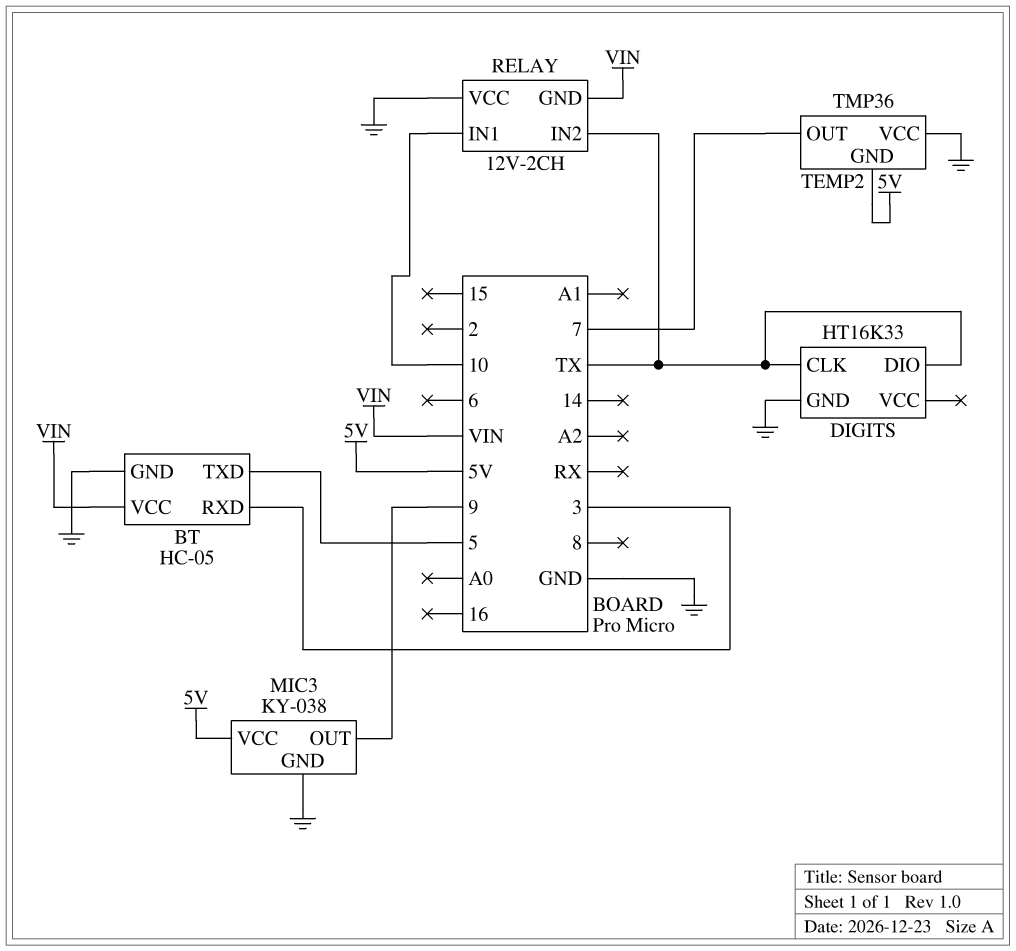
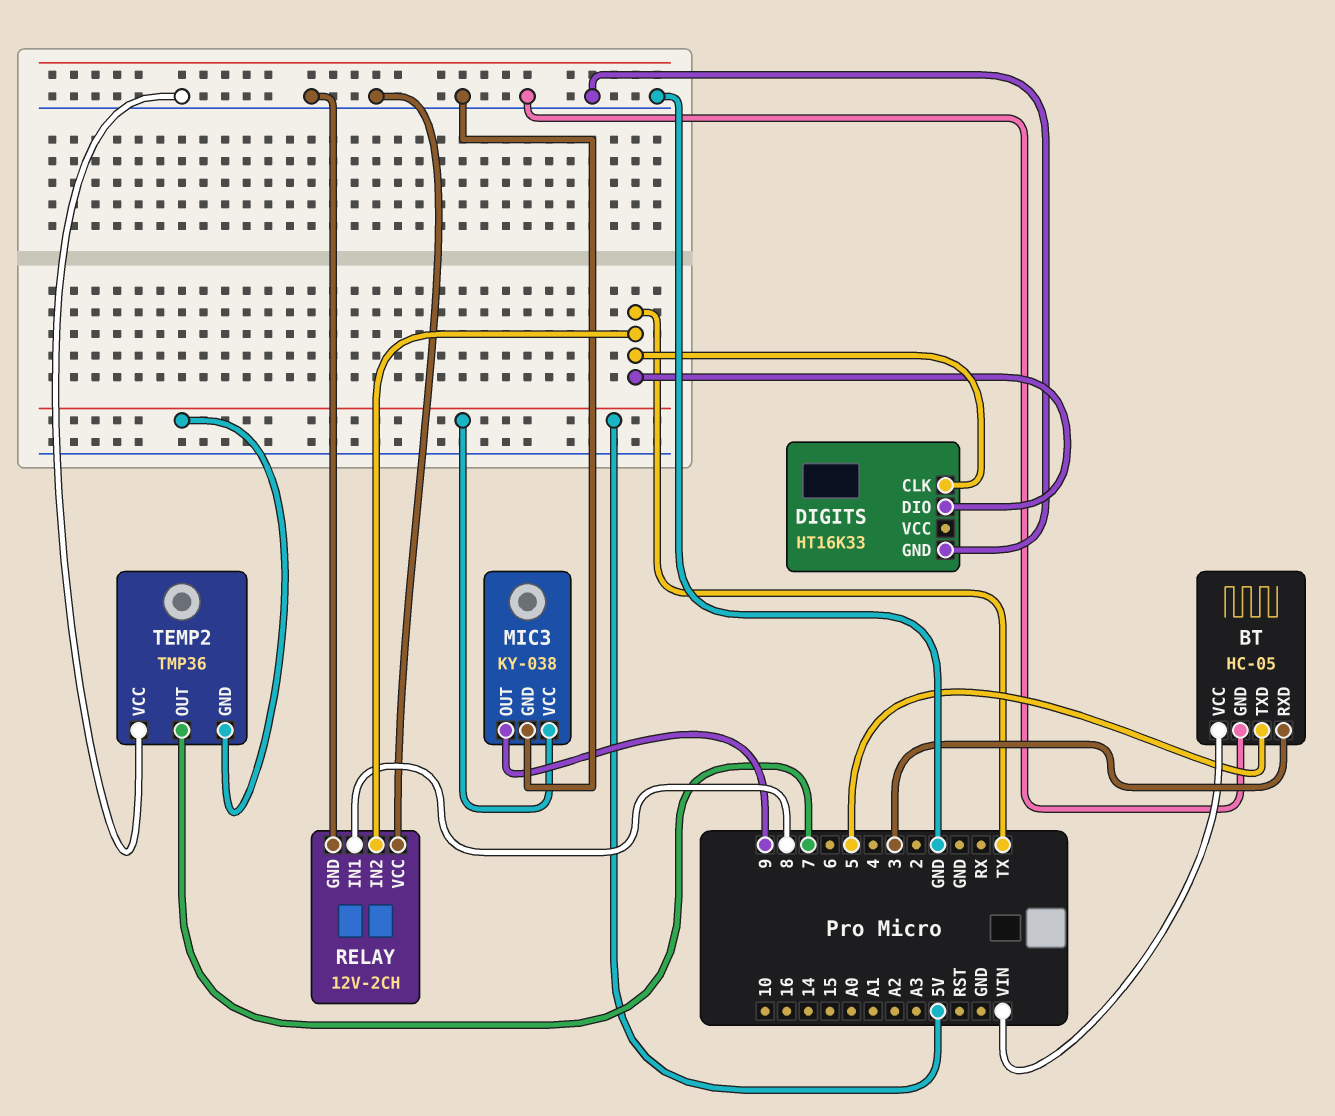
RELAY pin GND: VIN -> GND
RELAY pin IN1: 10 -> 8

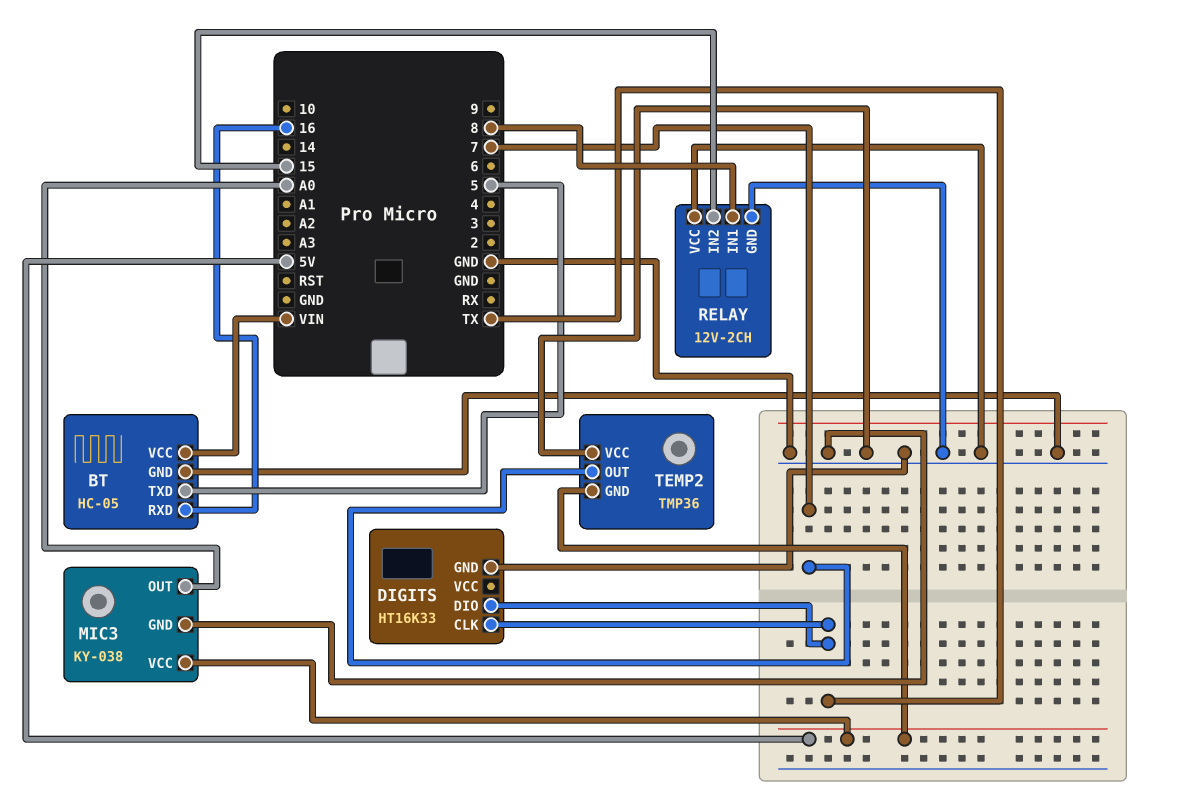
BT pin RXD: 3 -> 16
MIC3 pin OUT: 9 -> A0
RELAY pin IN2: TX -> 15

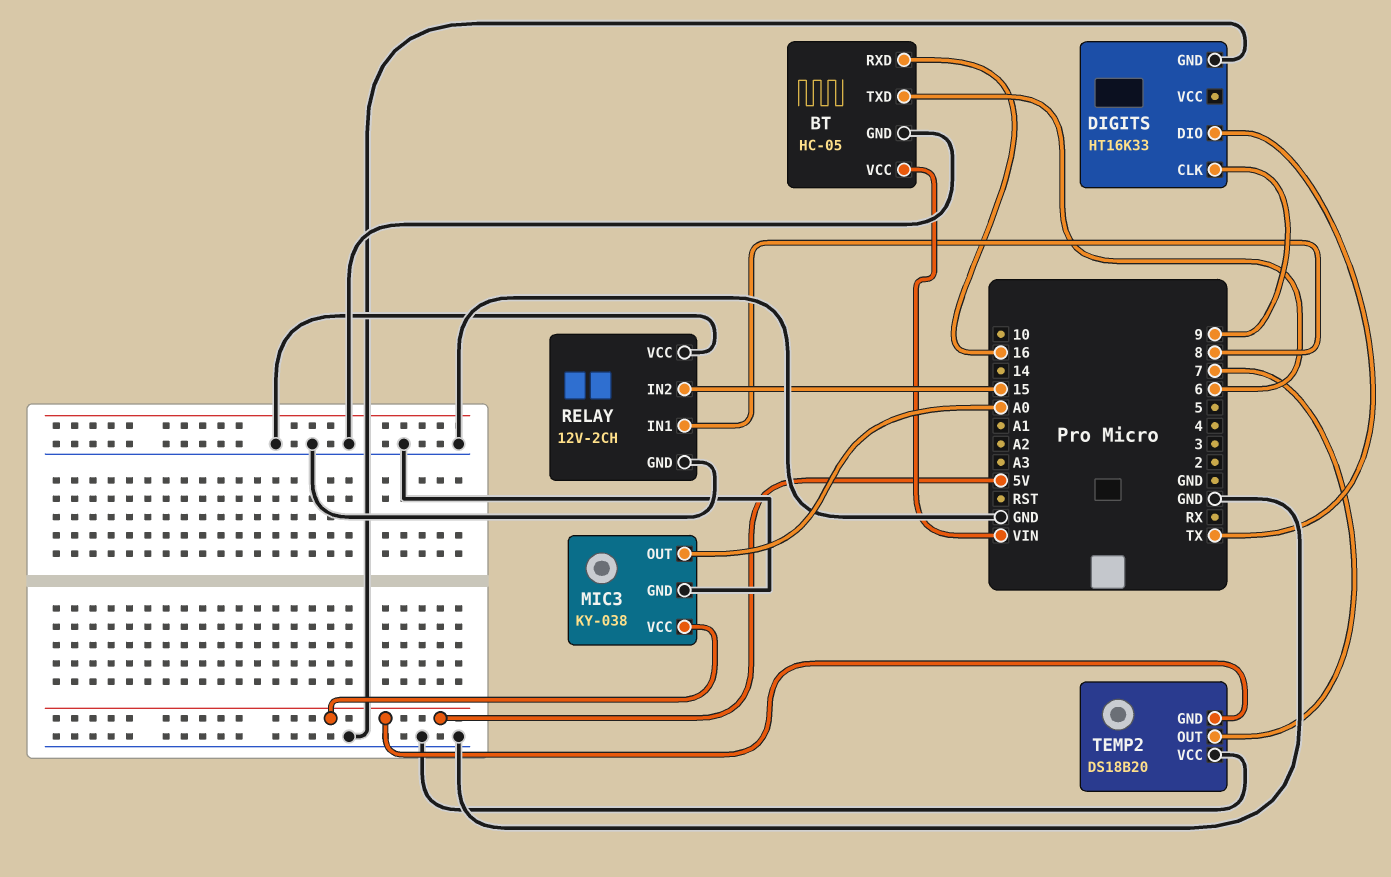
BT pin TXD: 5 -> 6
DIGITS pin CLK: TX -> 9
TEMP2: TMP36 -> DS18B20

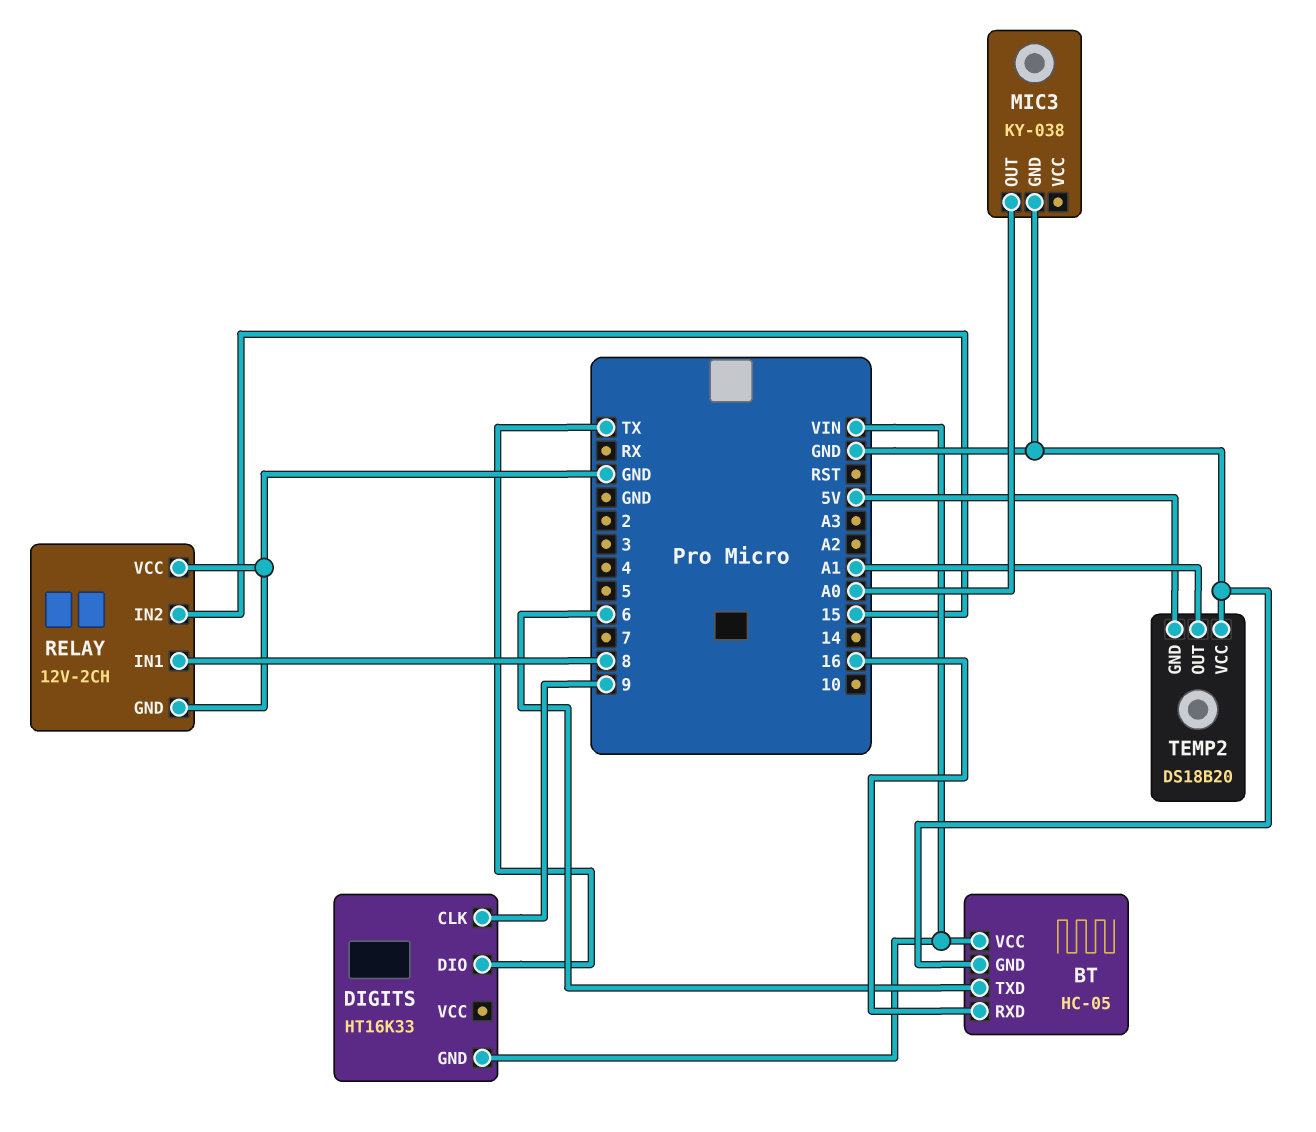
DIGITS pin GND: GND -> VIN
MIC3 pin VCC: 5V -> none
TEMP2 pin OUT: 7 -> A1

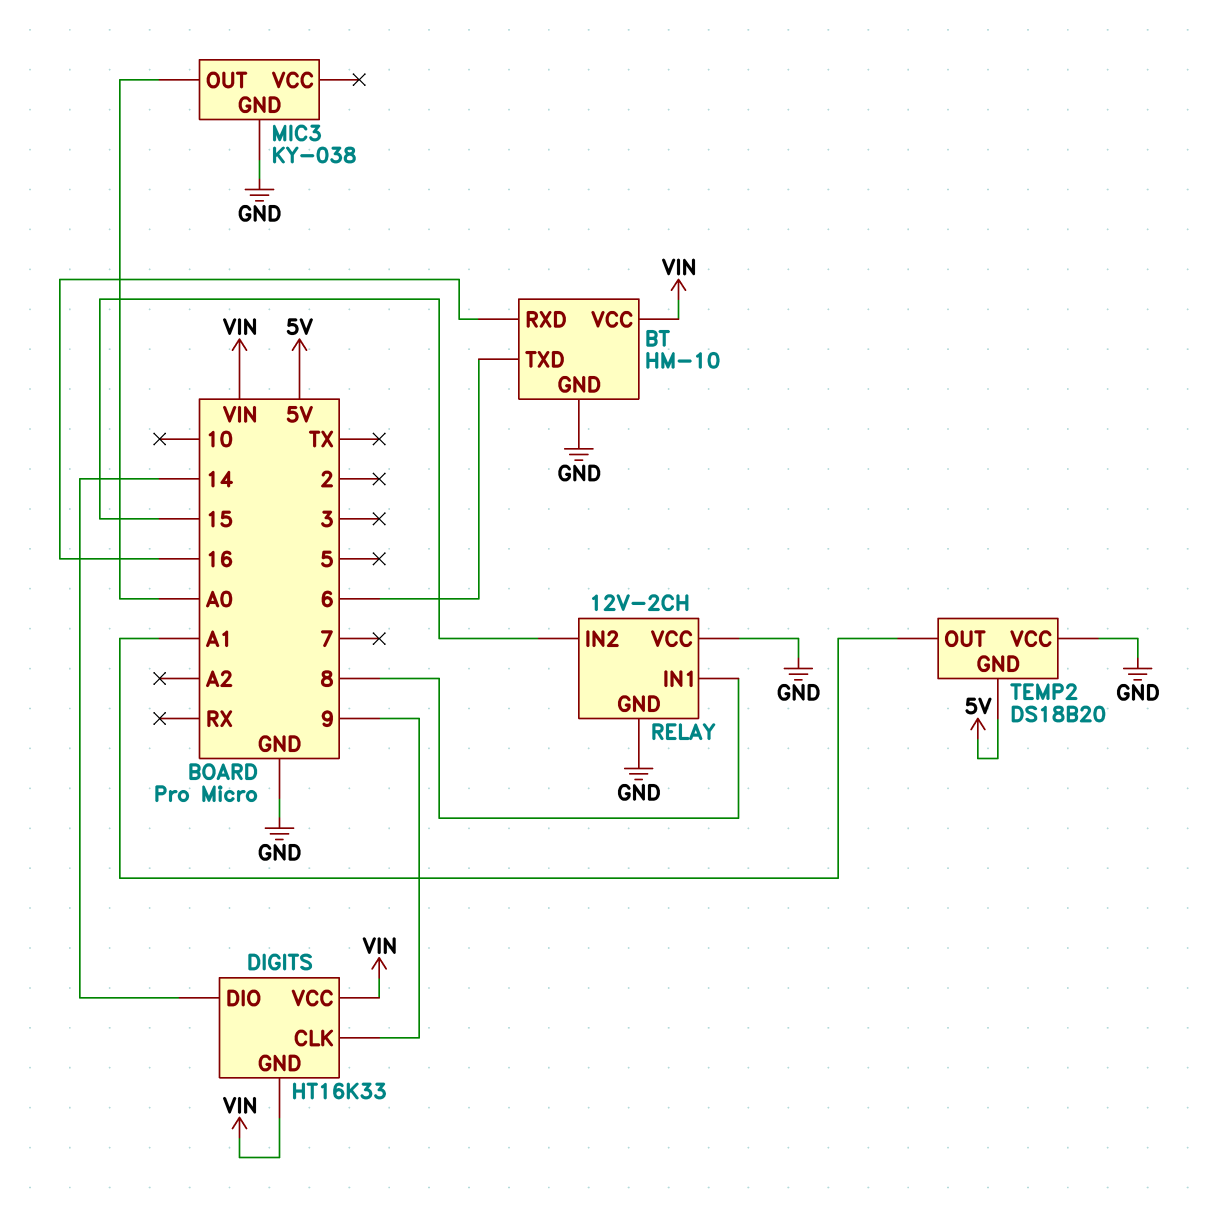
BT: HC-05 -> HM-10
DIGITS pin DIO: TX -> 14
DIGITS pin VCC: none -> VIN

